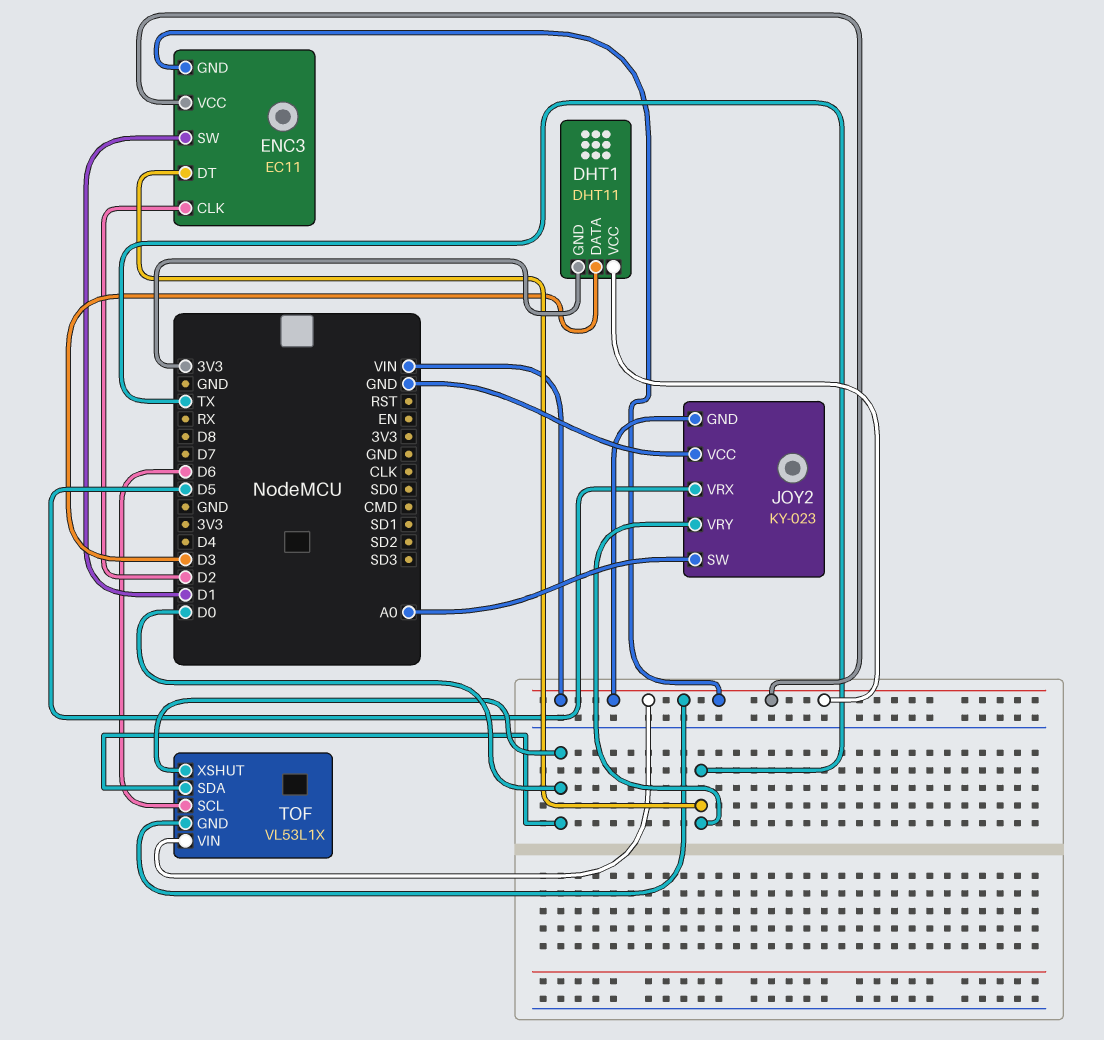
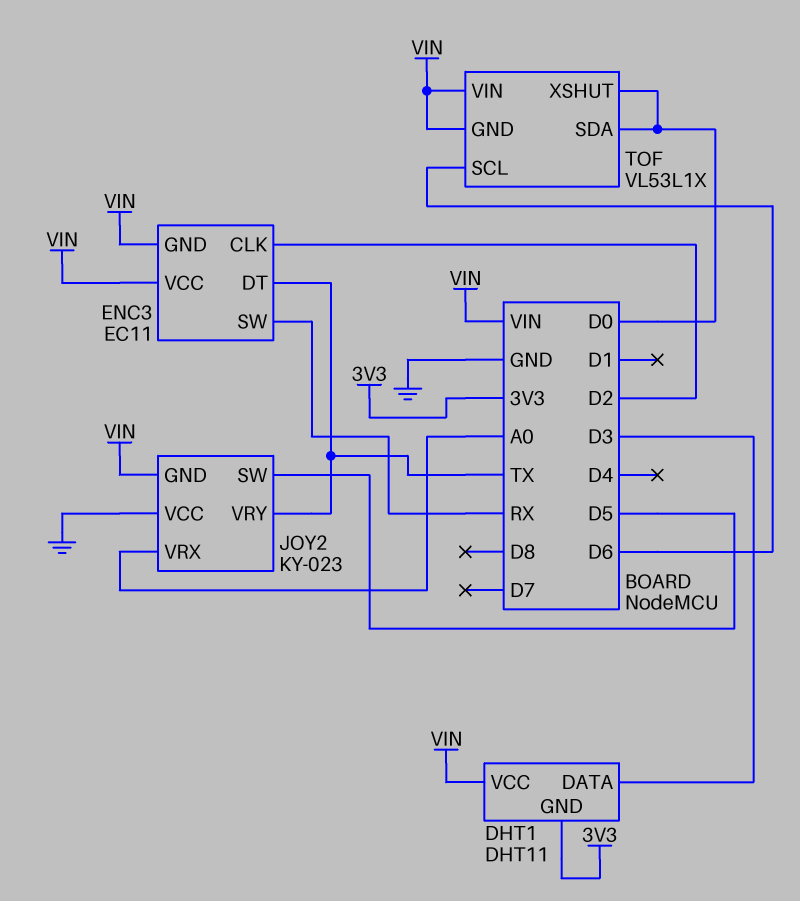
ENC3 pin SW: D1 -> RX
JOY2 pin SW: A0 -> D5
JOY2 pin VRX: D5 -> A0

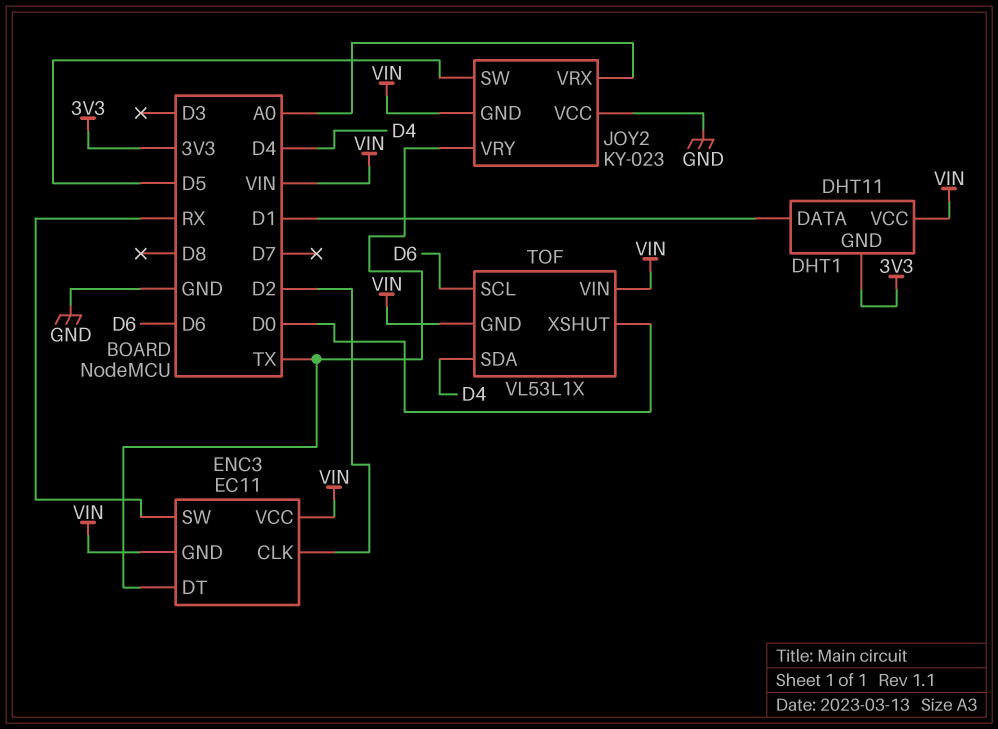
DHT1 pin DATA: D3 -> D1
TOF pin SDA: D0 -> D4

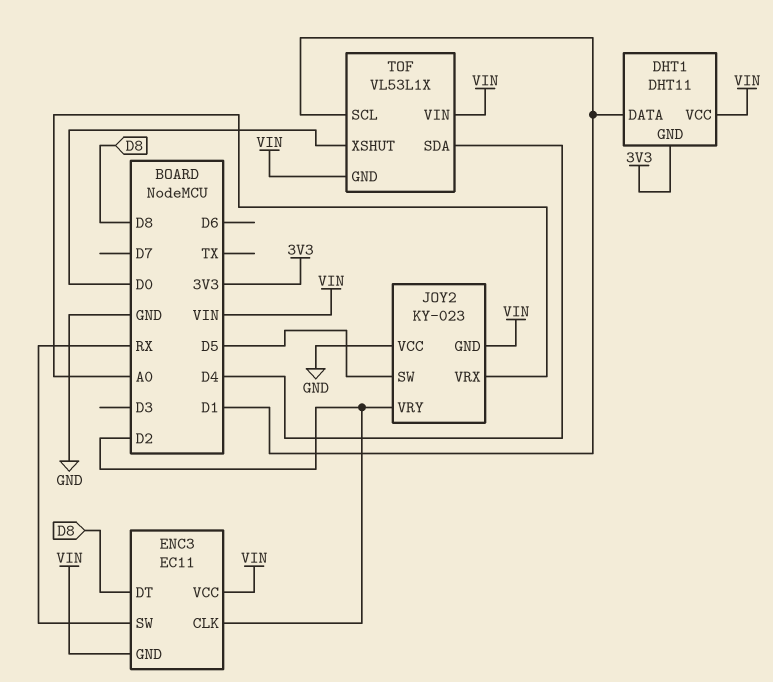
ENC3 pin DT: TX -> D8
JOY2 pin VRY: TX -> D2
TOF pin SCL: D6 -> D1

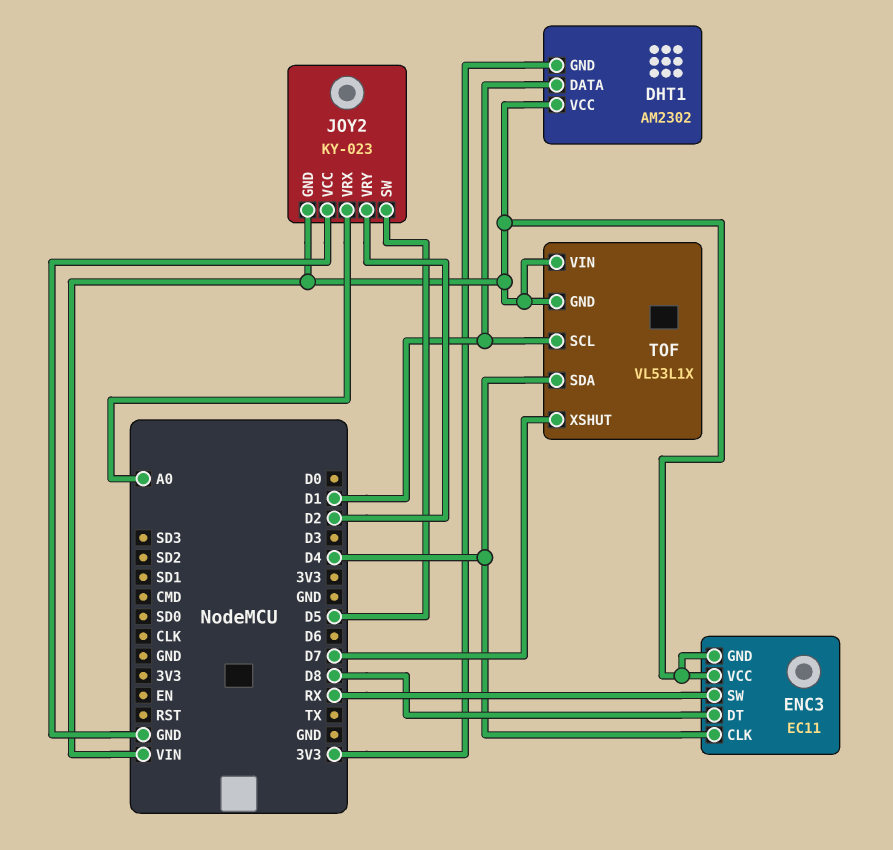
DHT1: DHT11 -> AM2302
ENC3 pin CLK: D2 -> D4
TOF pin XSHUT: D0 -> D7

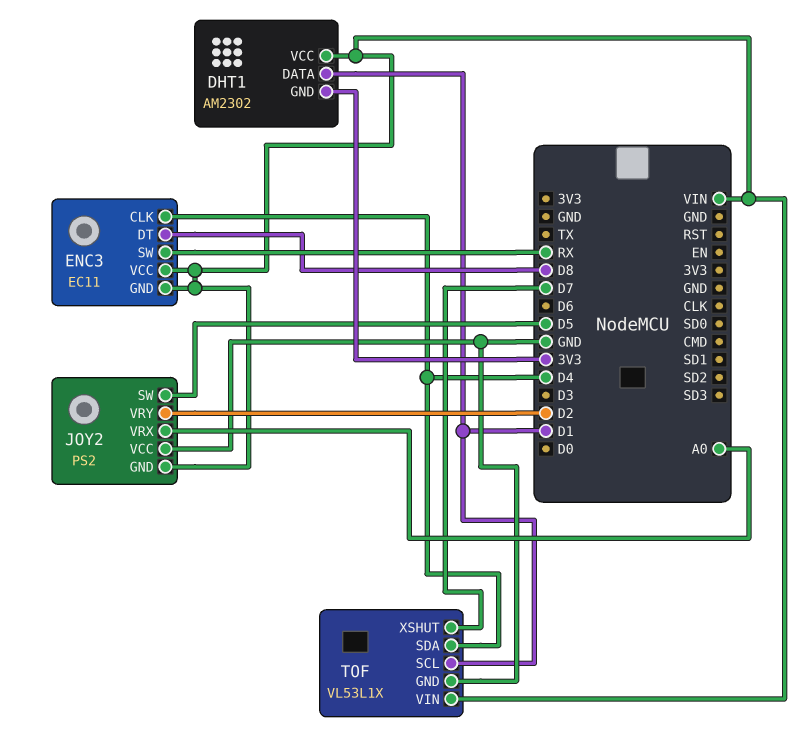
JOY2: KY-023 -> PS2
TOF pin GND: VIN -> GND

